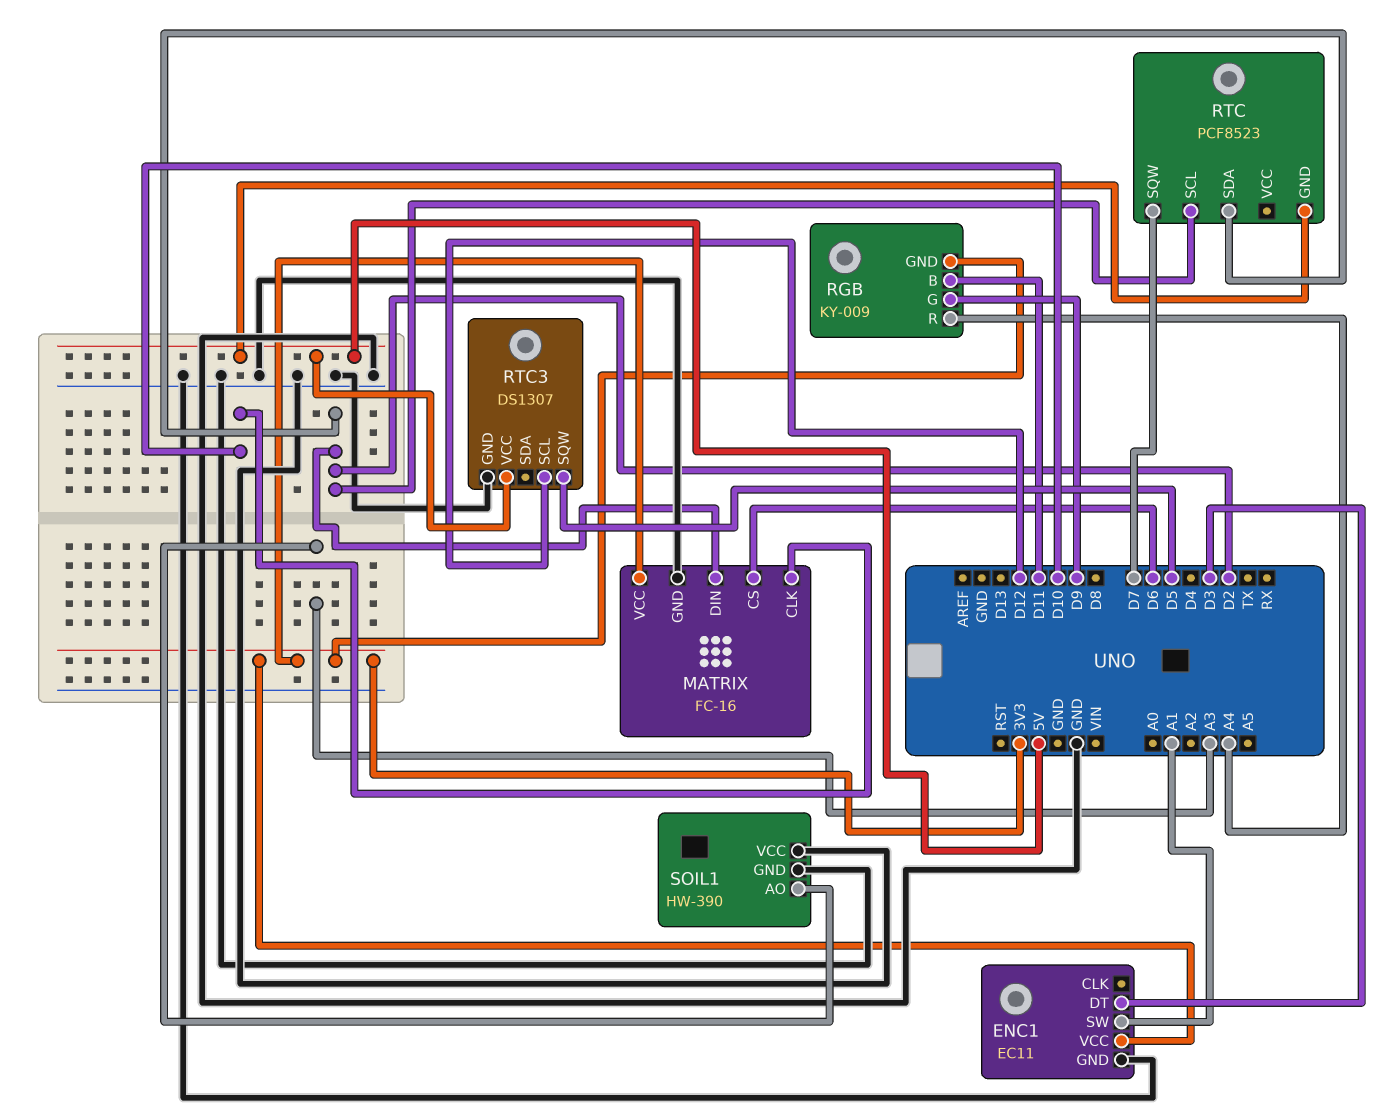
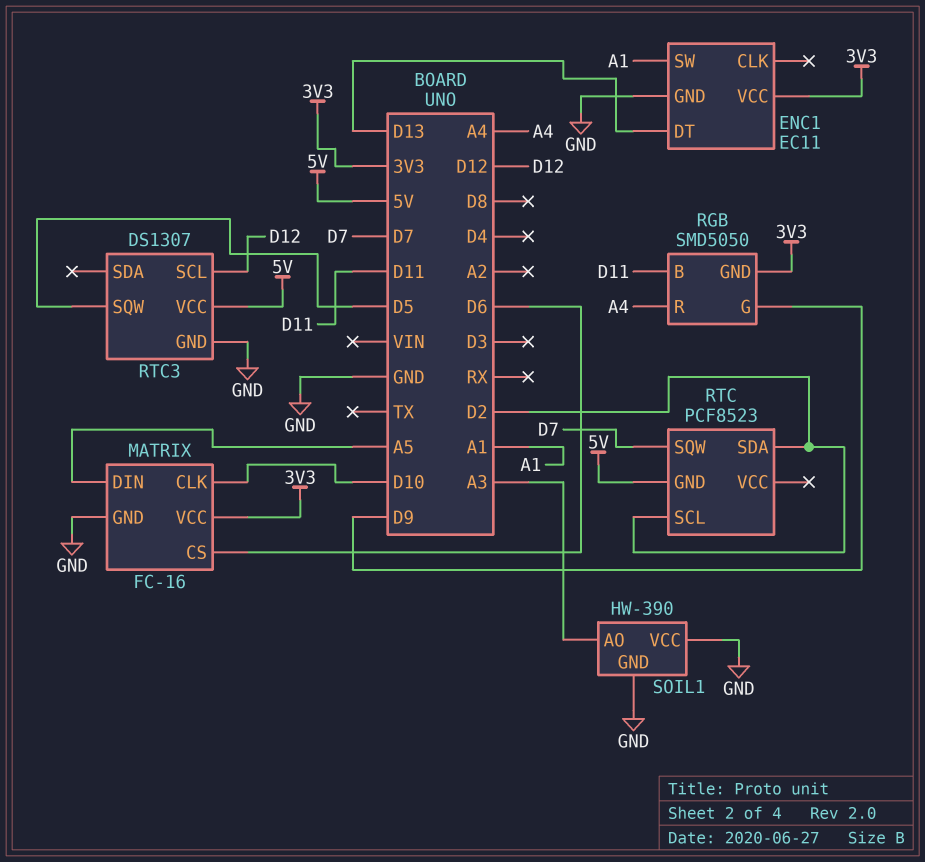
ENC1 pin DT: D3 -> D13
MATRIX pin DIN: D2 -> A5
RGB: KY-009 -> SMD5050

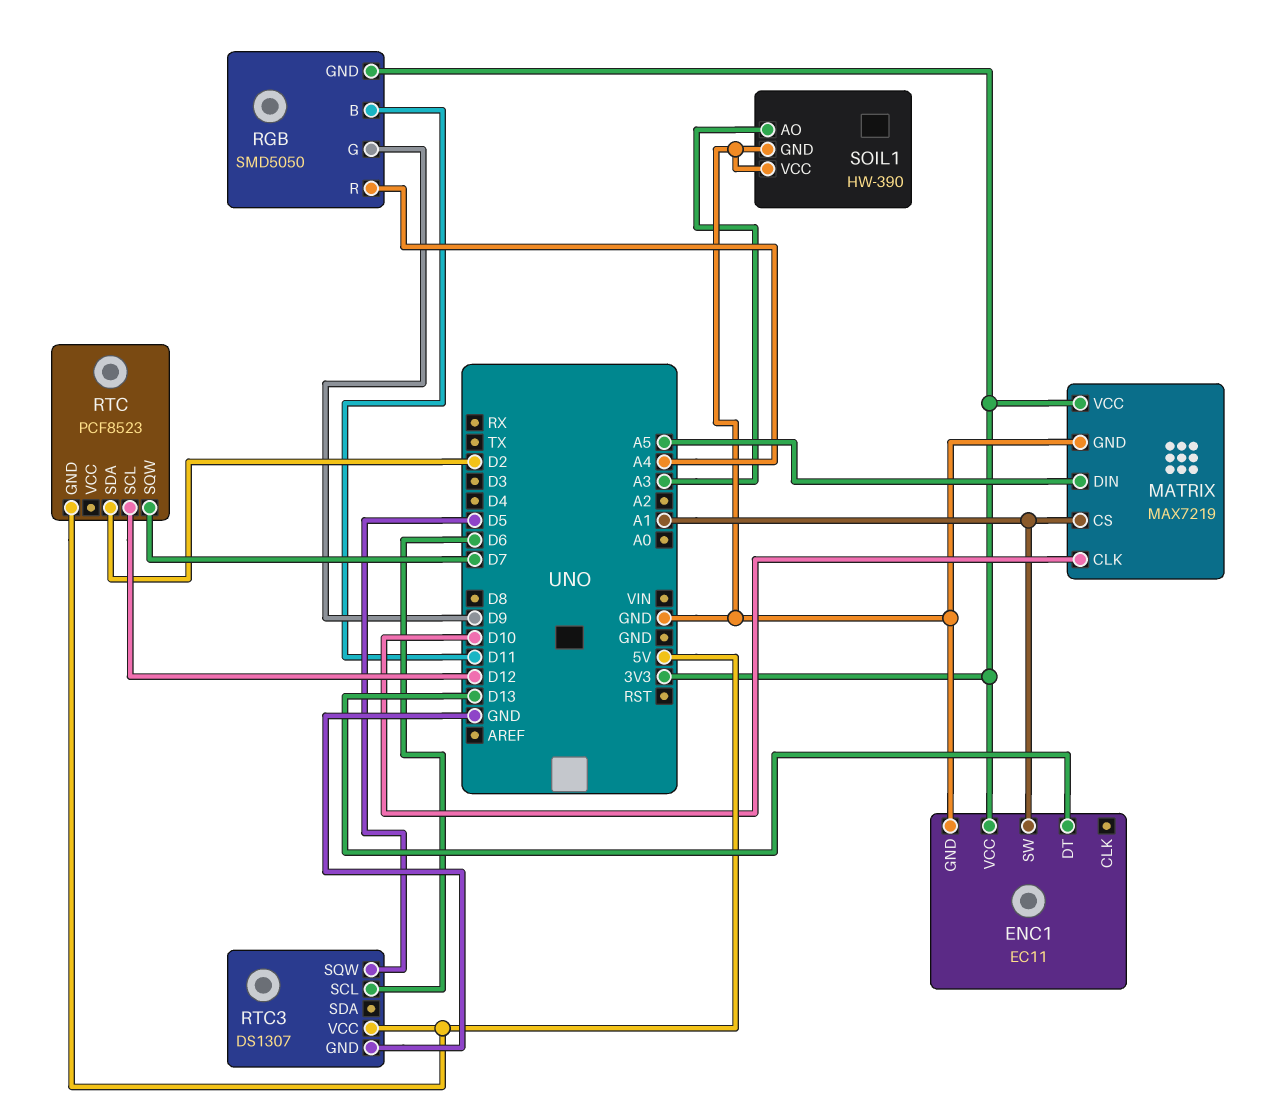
MATRIX: FC-16 -> MAX7219
MATRIX pin CS: D6 -> A1
RTC pin SCL: D2 -> D12
RTC3 pin SCL: D12 -> D6

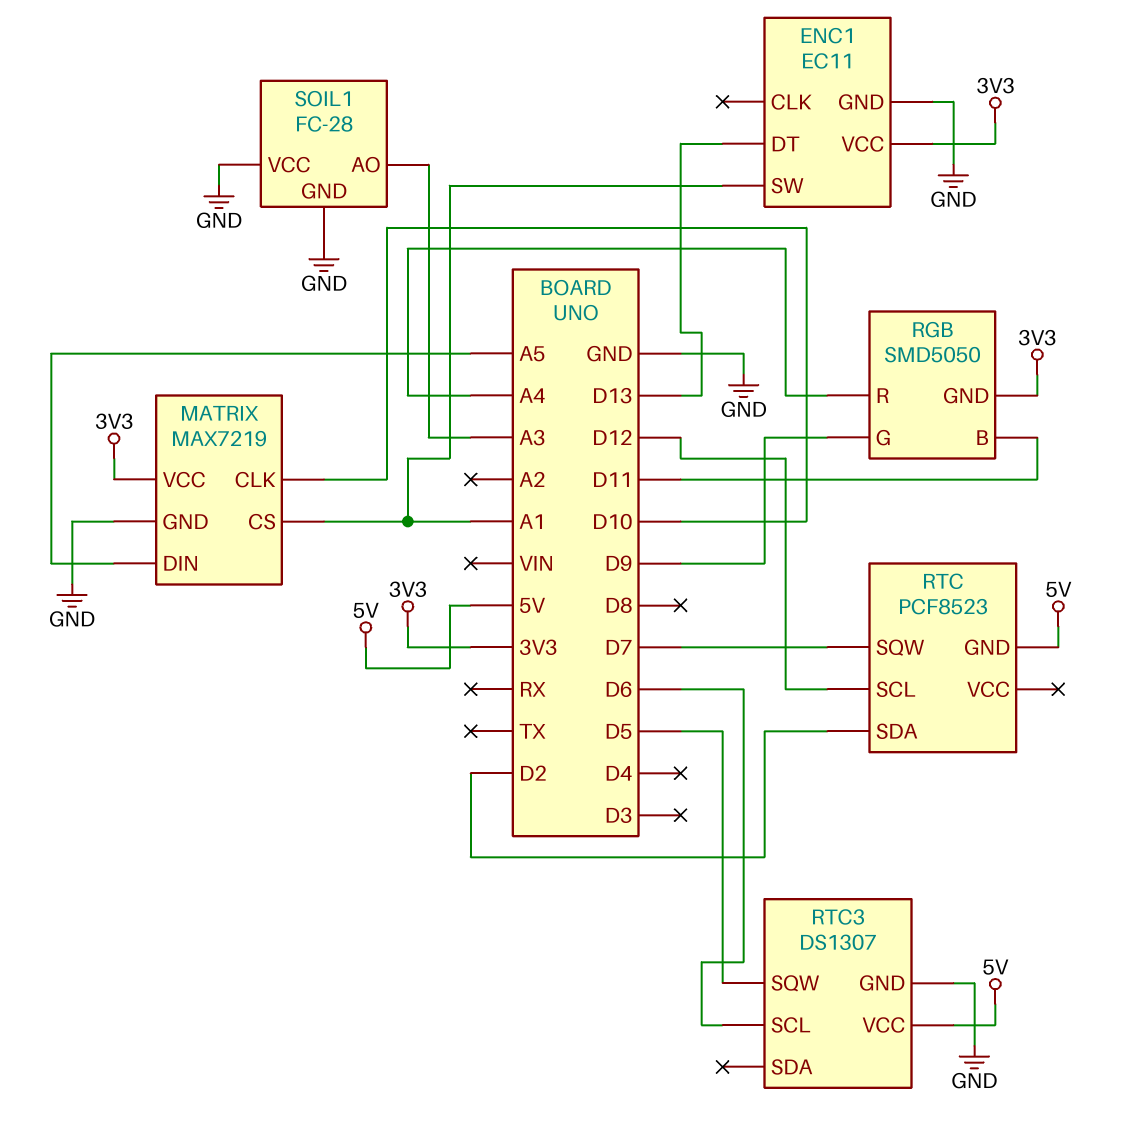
SOIL1: HW-390 -> FC-28

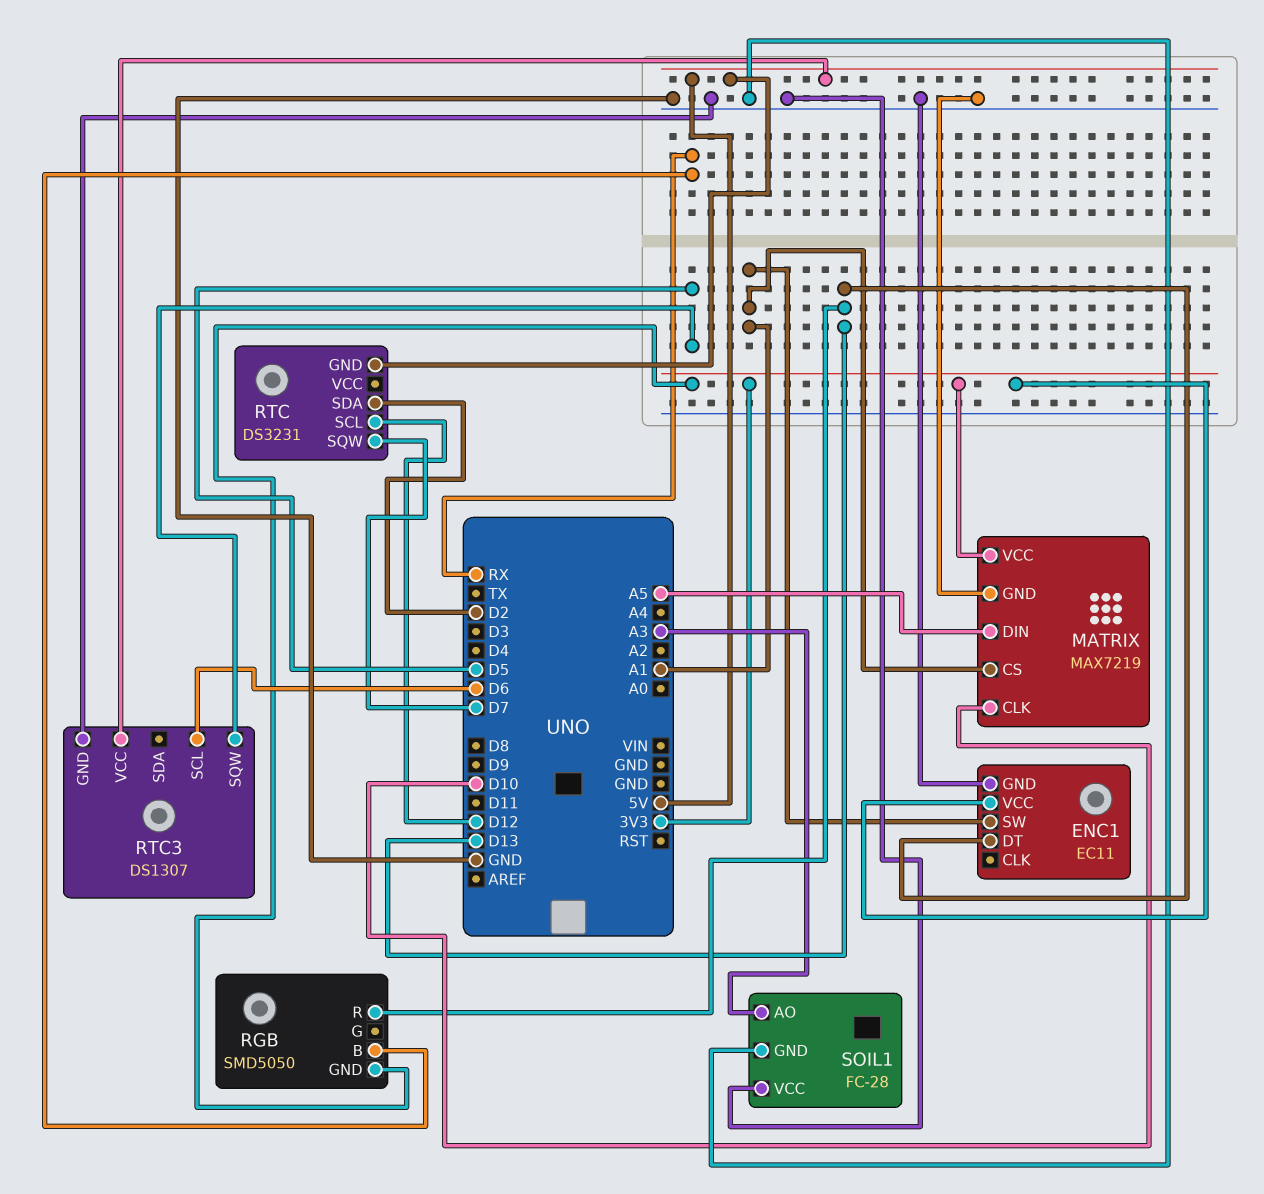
RGB pin B: D11 -> RX
RGB pin G: D9 -> none
RGB pin R: A4 -> D13
RTC: PCF8523 -> DS3231

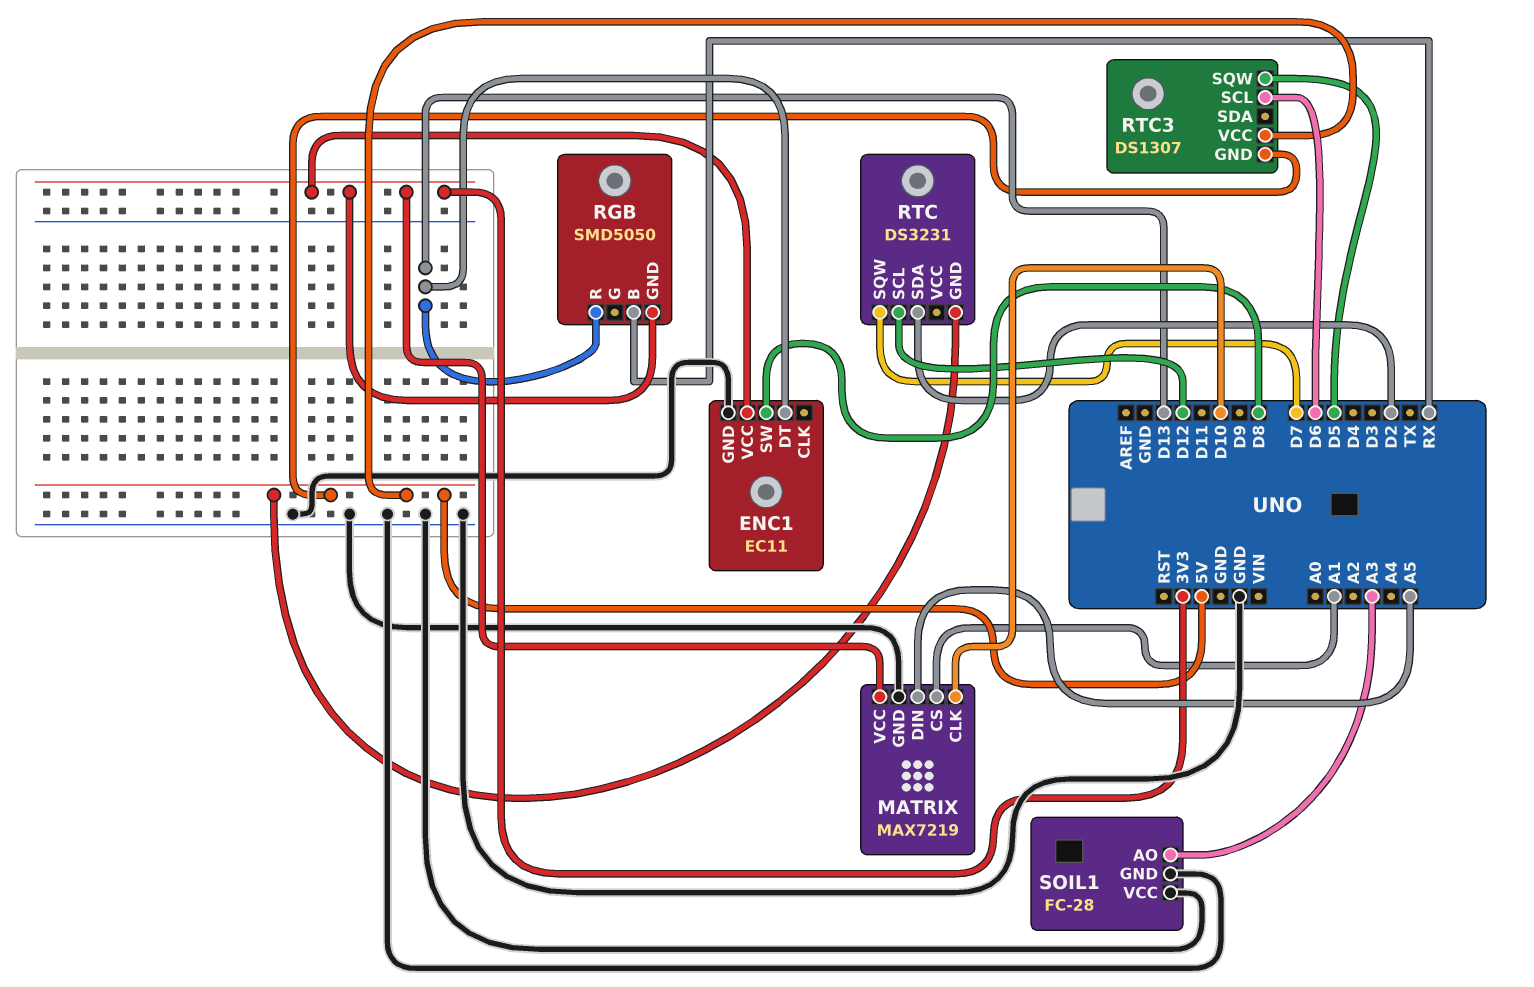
ENC1 pin SW: A1 -> D8
RTC3 pin GND: GND -> 5V

